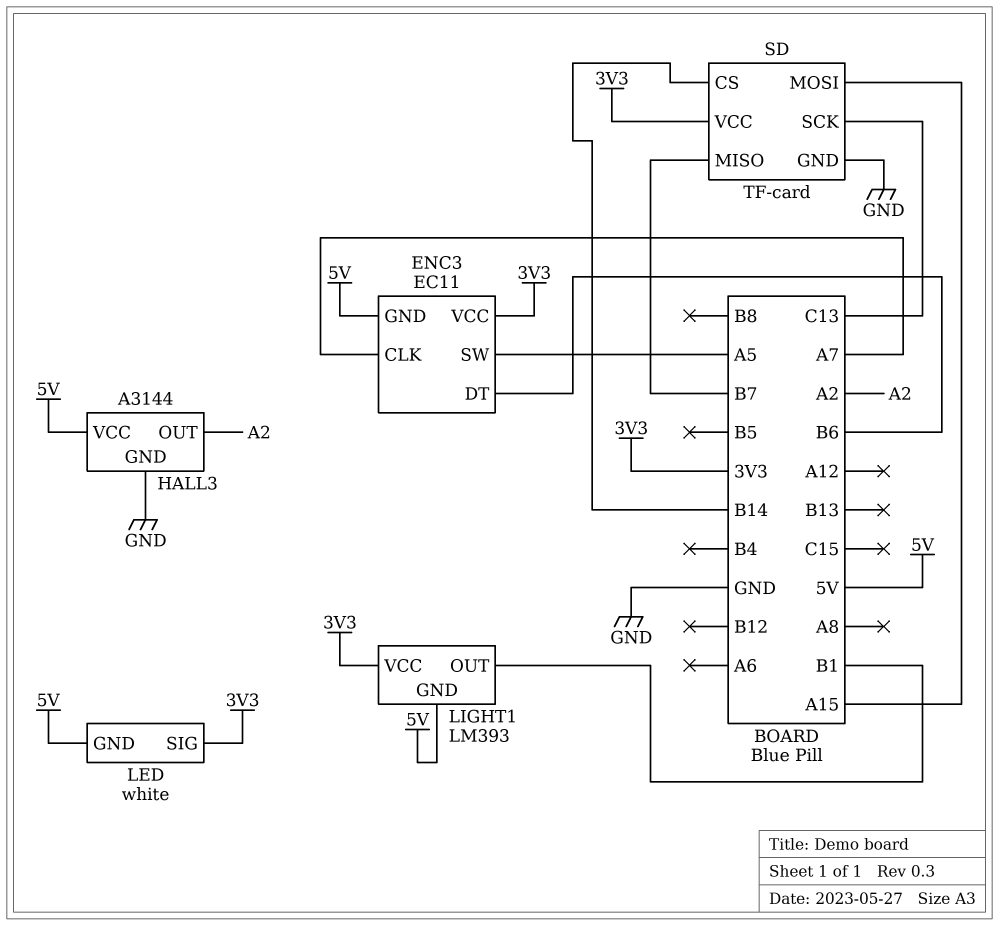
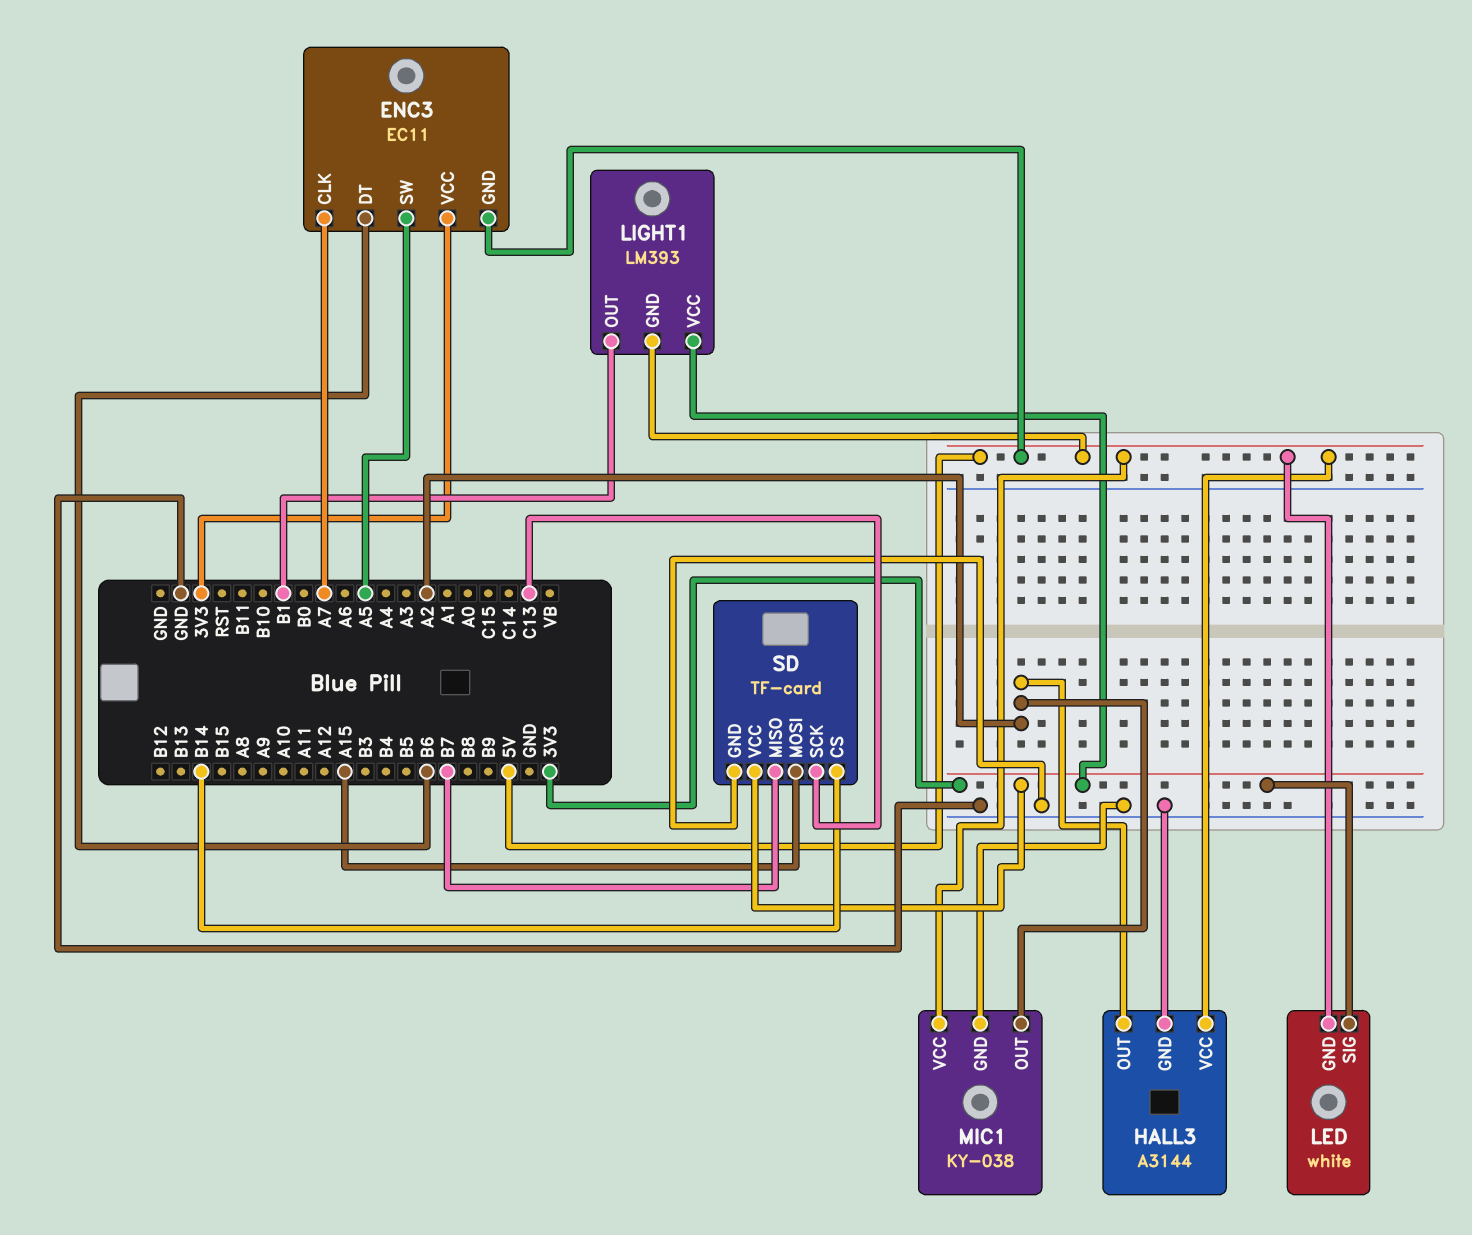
MIC1: none -> KY-038
MIC1 pin GND: none -> GND
MIC1 pin OUT: none -> A2
MIC1 pin VCC: none -> 5V

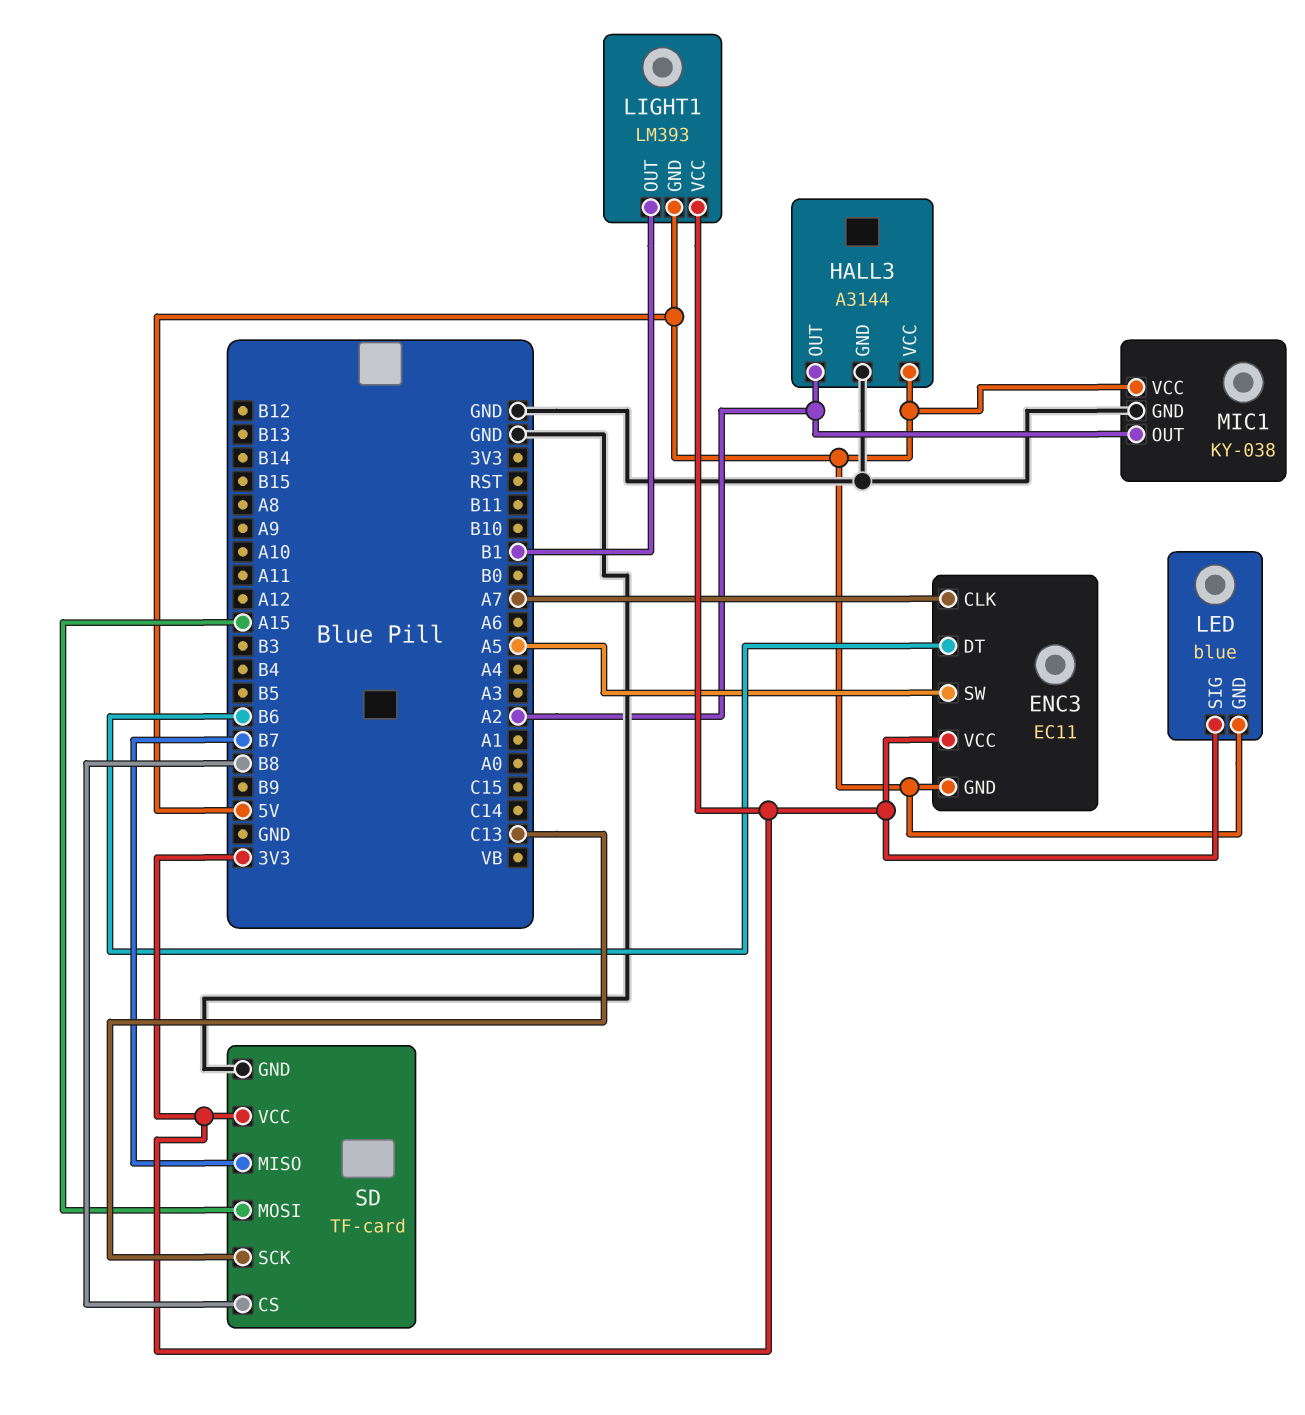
LED: white -> blue
SD pin CS: B14 -> B8

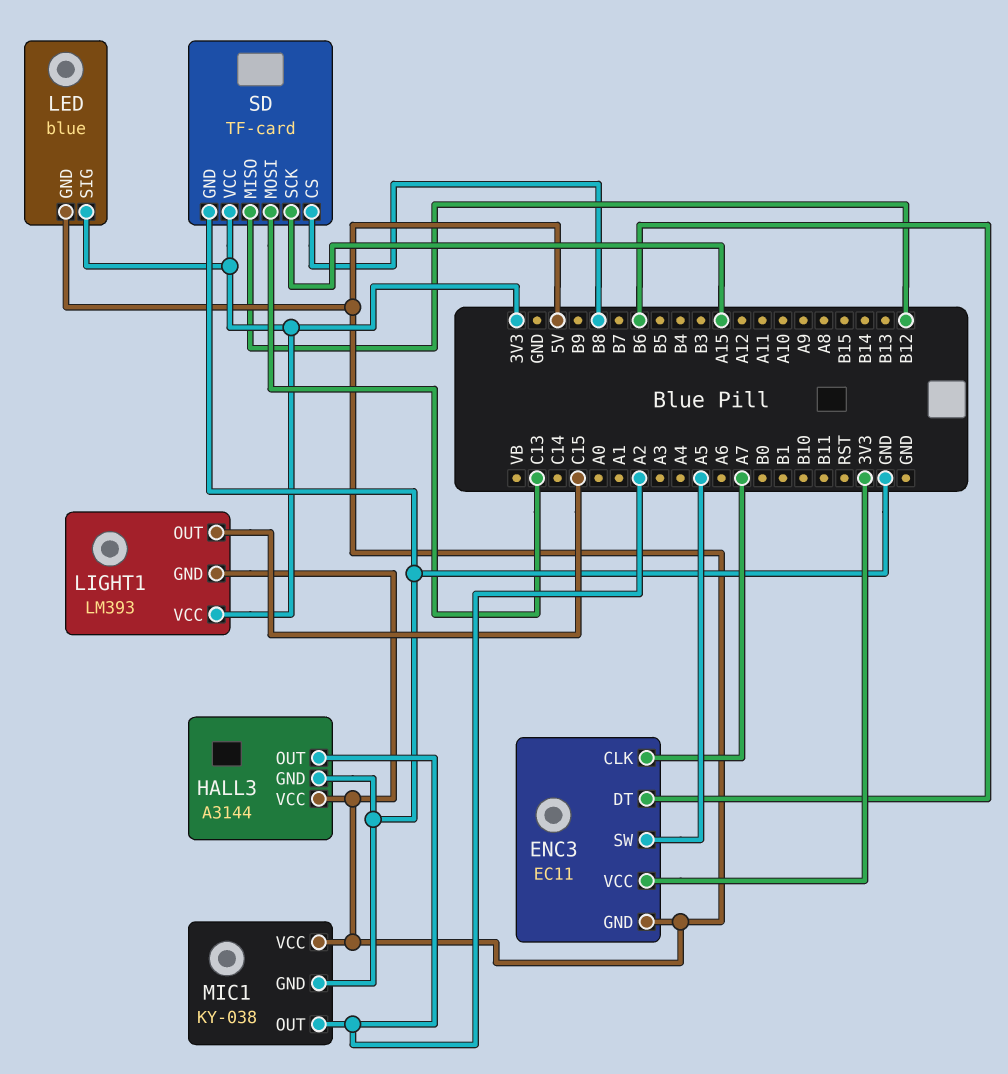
LIGHT1 pin OUT: B1 -> C15
SD pin MISO: B7 -> B12
SD pin MOSI: A15 -> C13
SD pin SCK: C13 -> A15

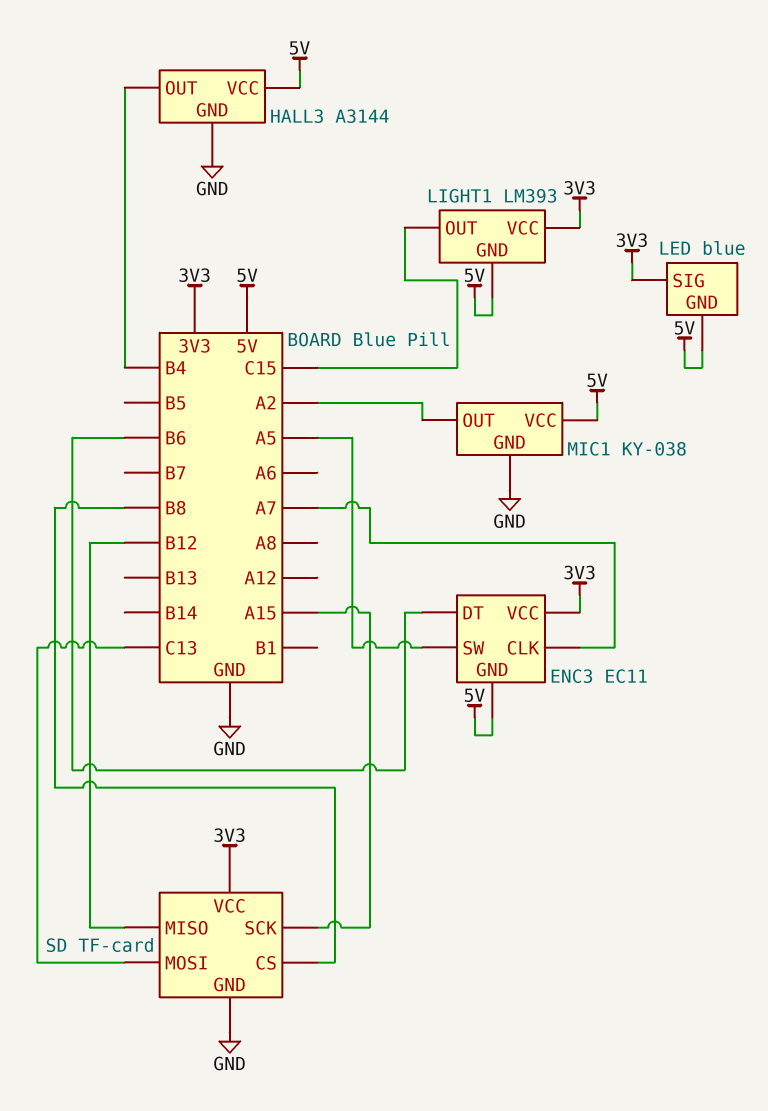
HALL3 pin OUT: A2 -> B4

